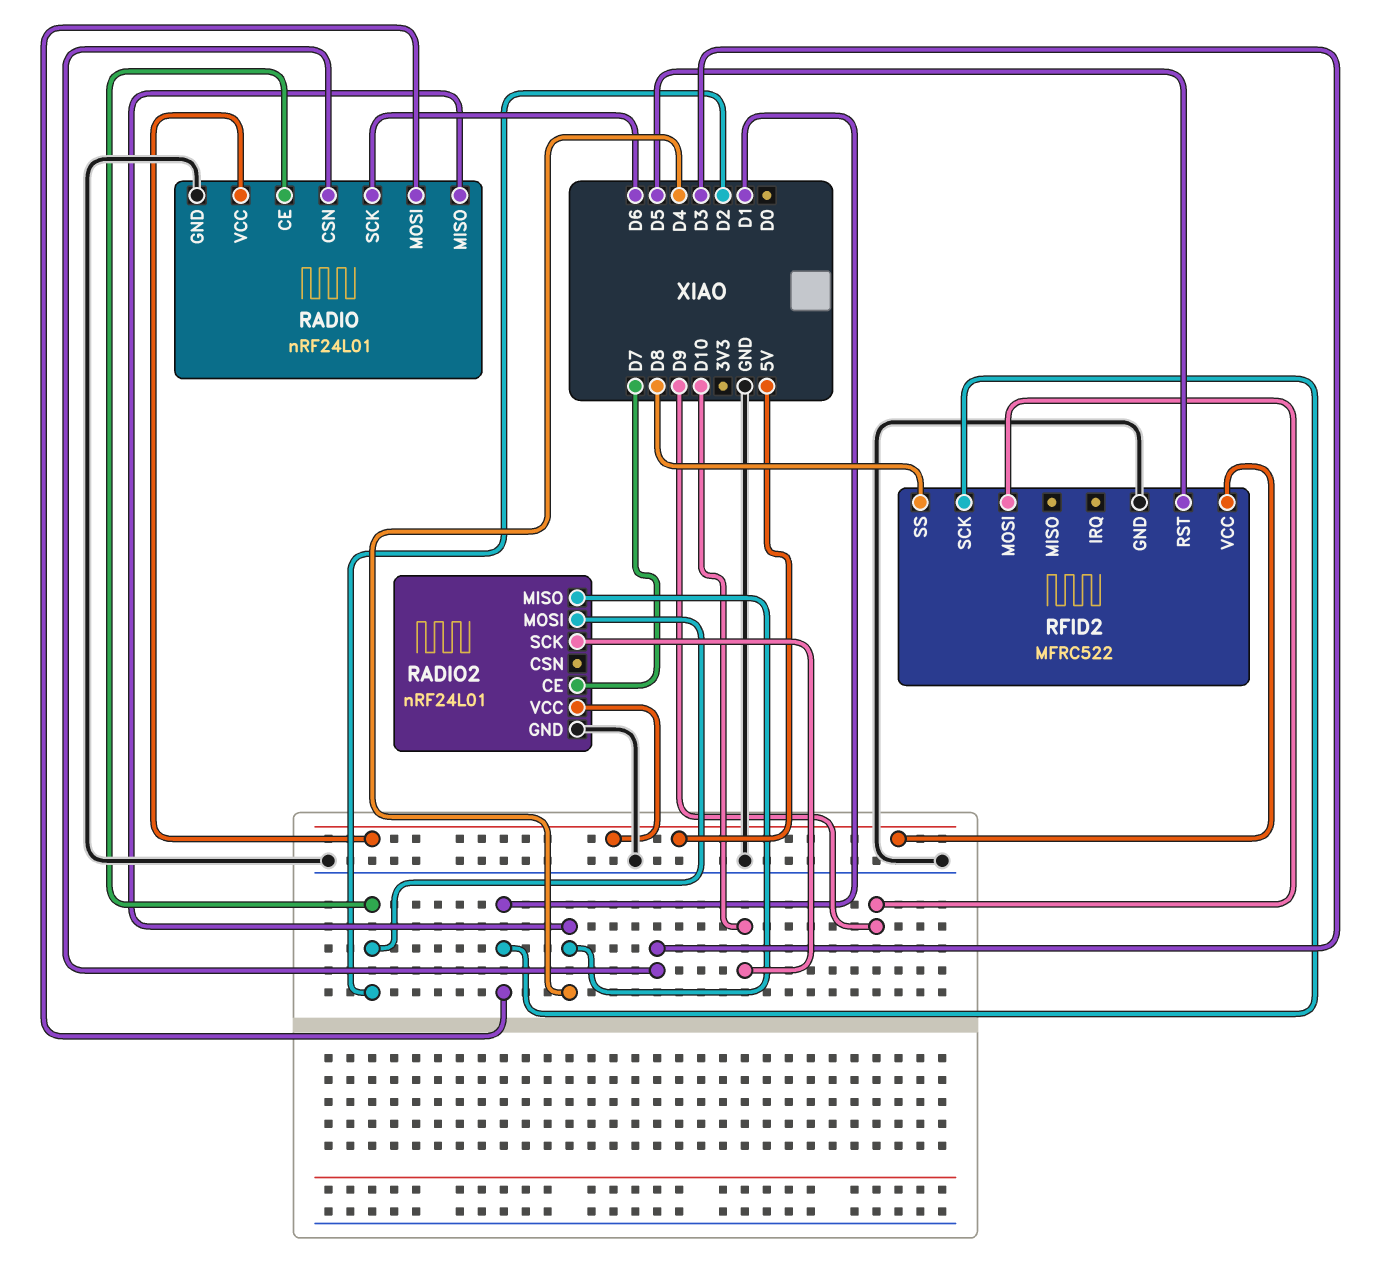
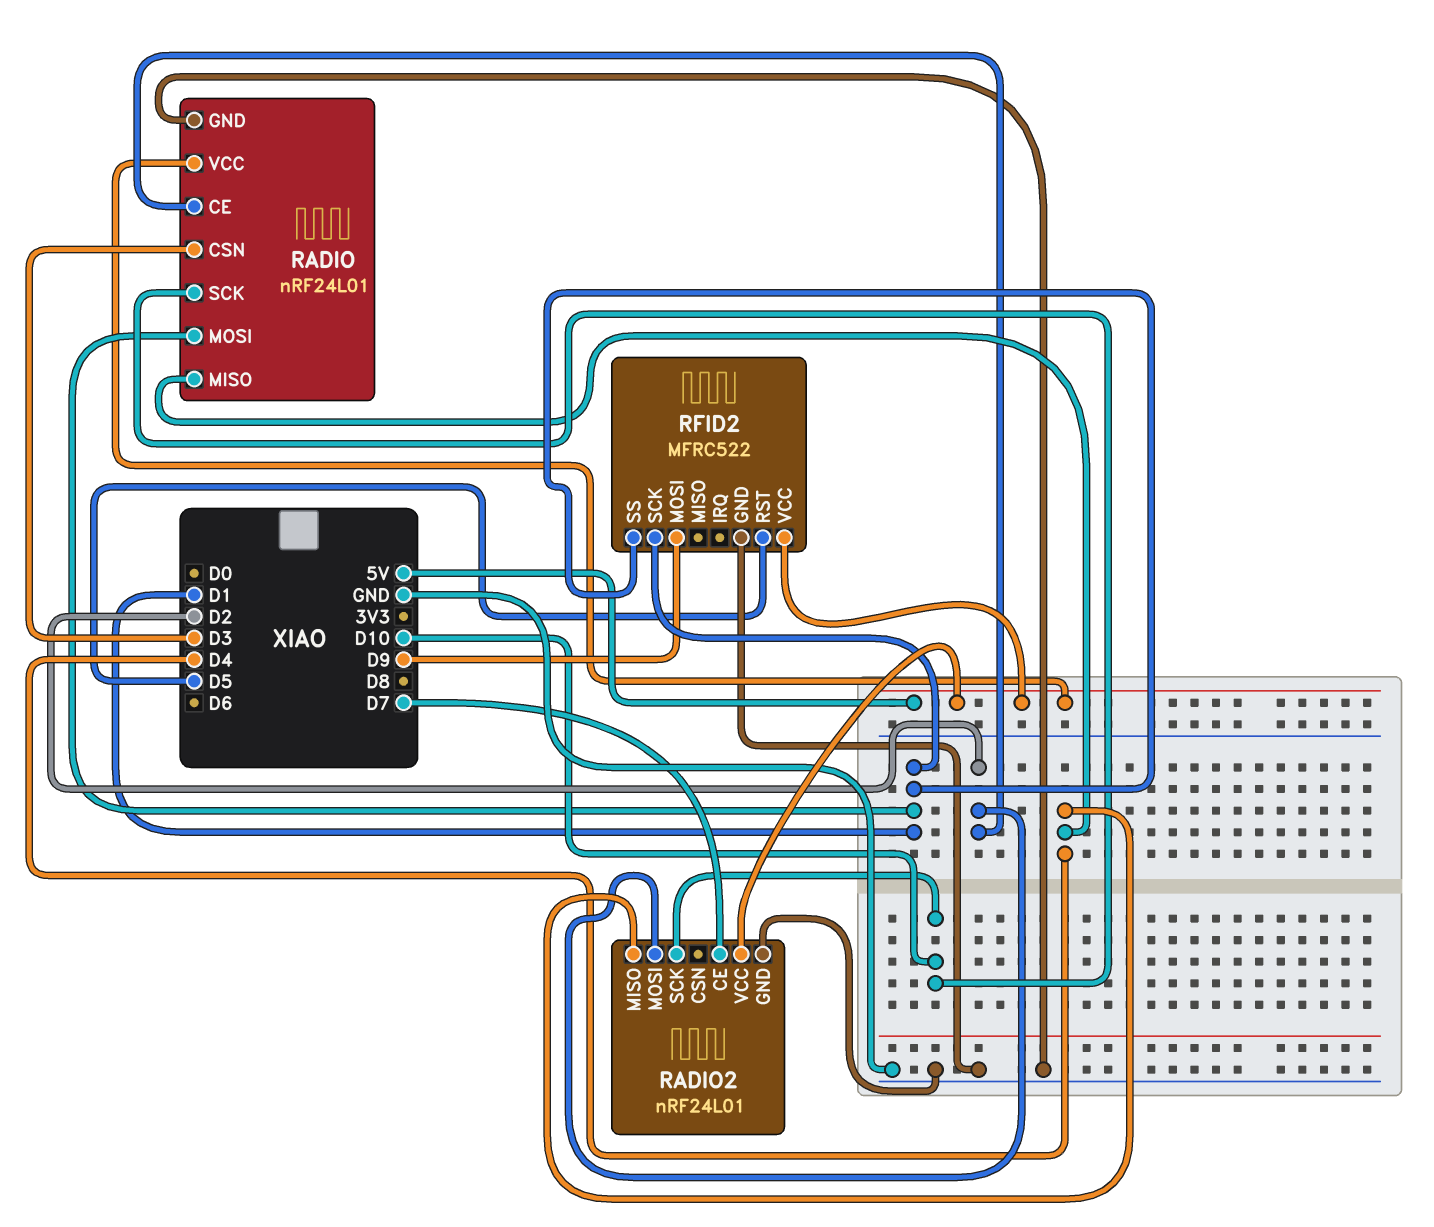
RADIO pin SCK: D6 -> D10
RFID2 pin SS: D8 -> D1

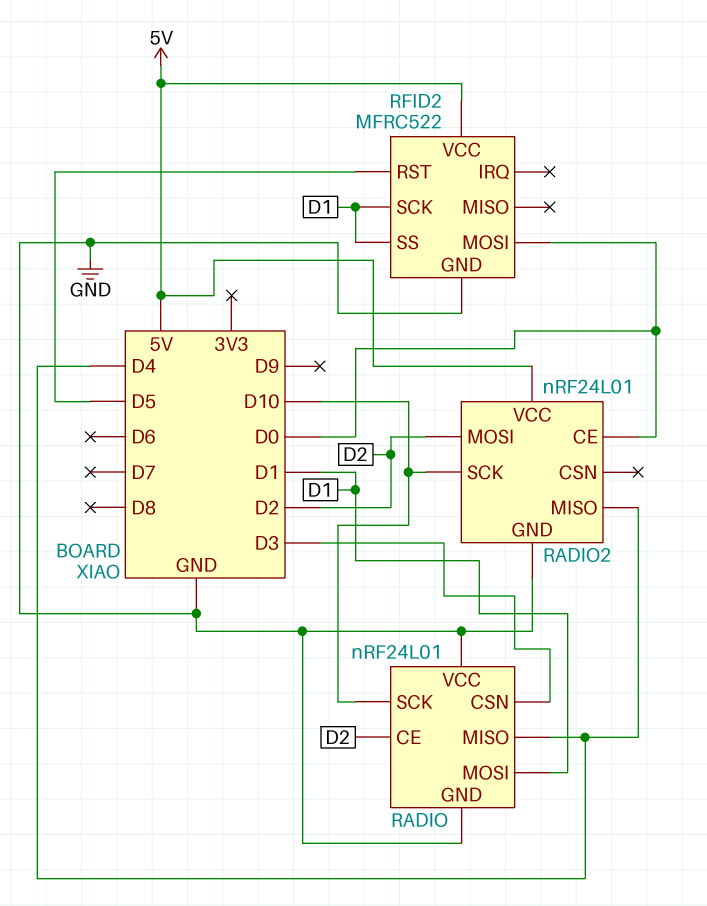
RADIO pin VCC: 5V -> GND
RADIO2 pin CE: D7 -> D0
RFID2 pin MOSI: D9 -> D0

